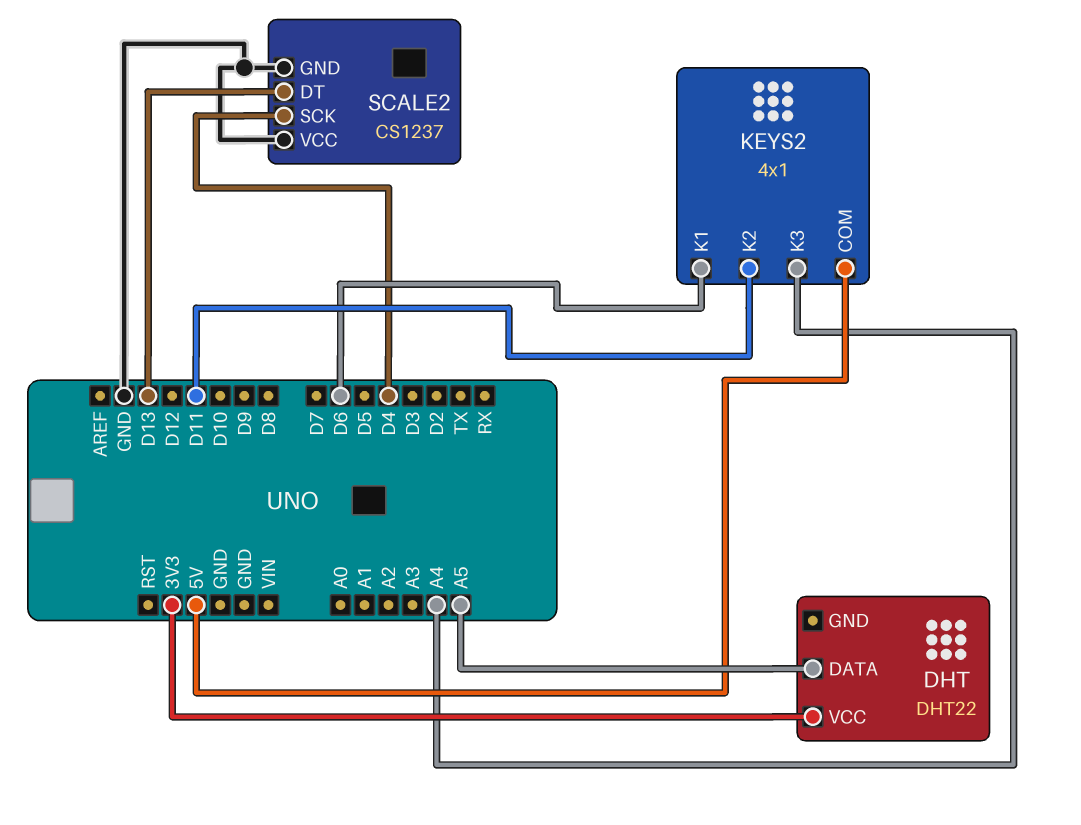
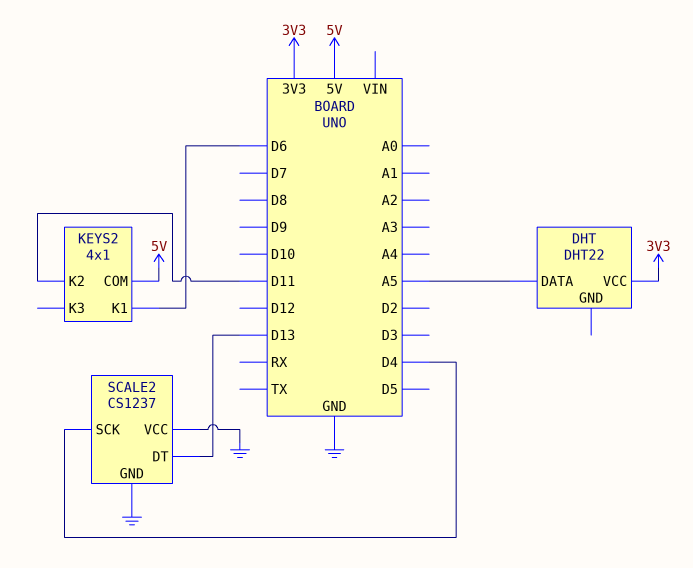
KEYS2 pin K3: A4 -> none

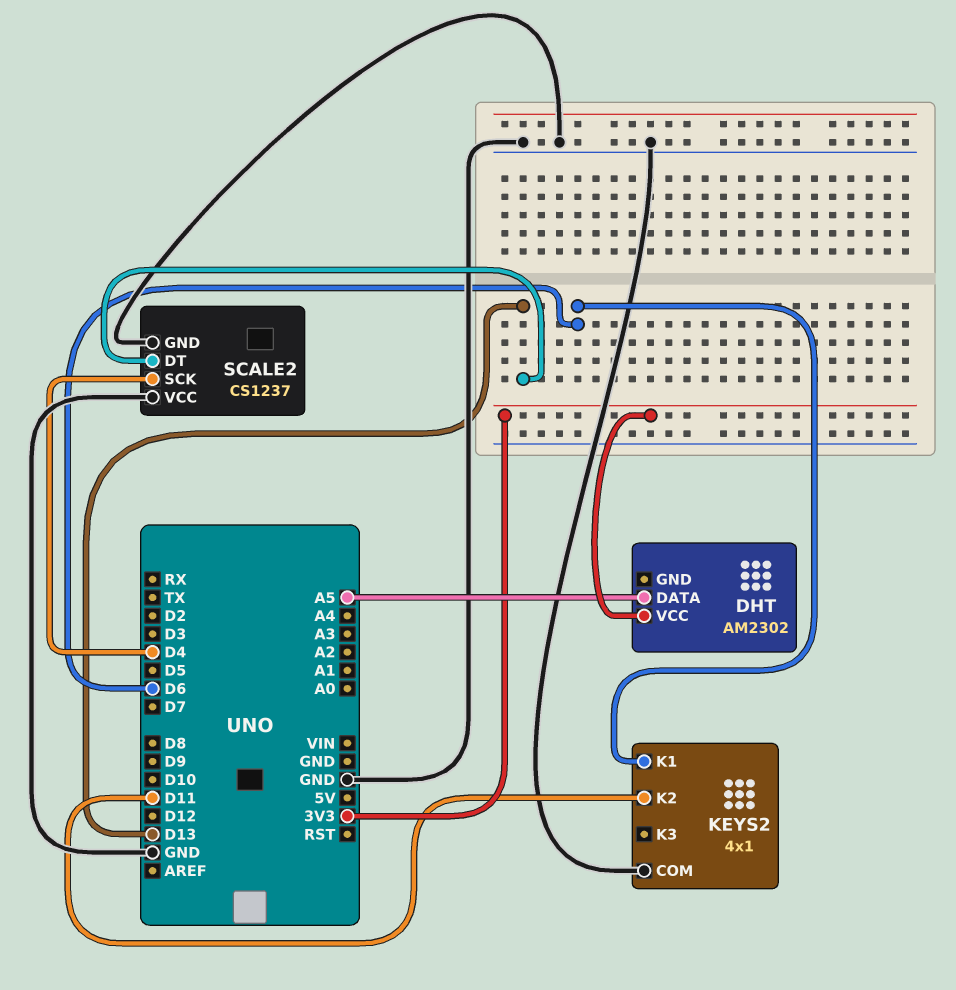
DHT: DHT22 -> AM2302
KEYS2 pin COM: 5V -> GND

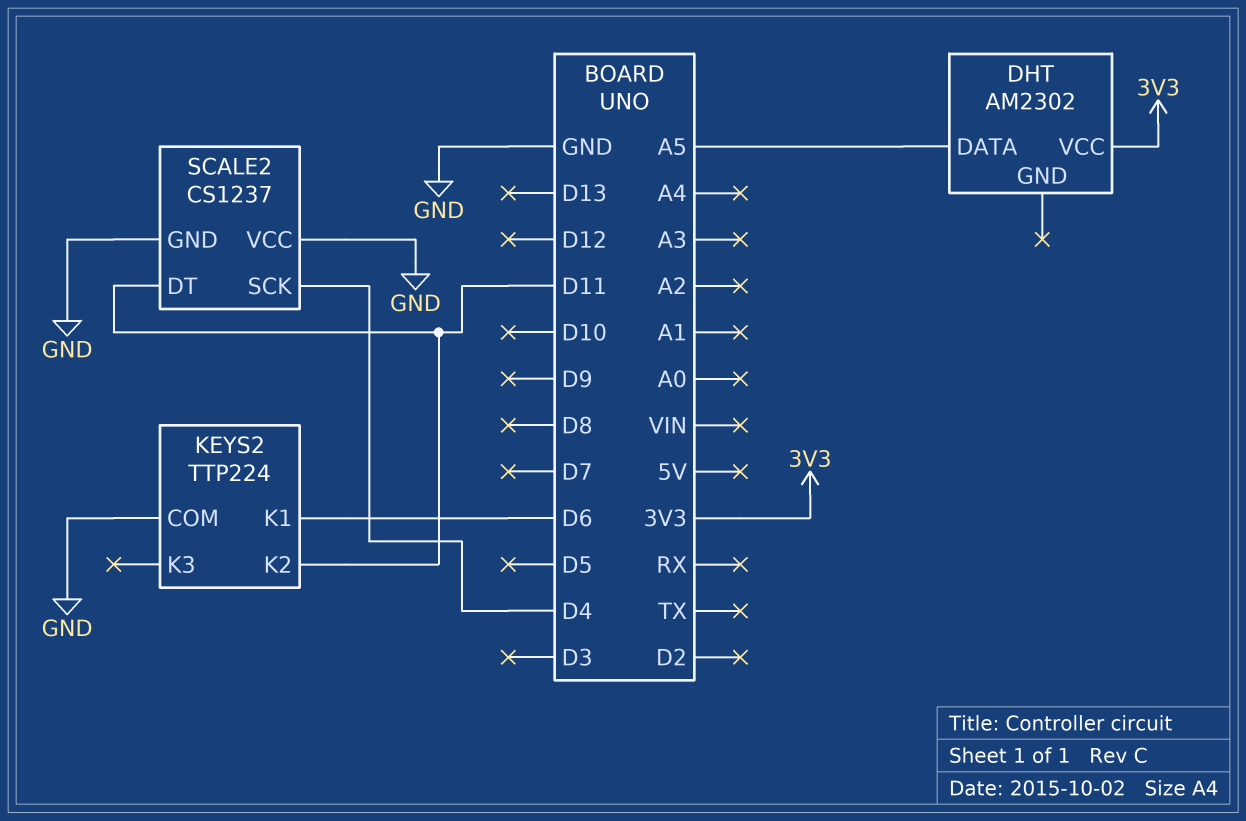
KEYS2: 4x1 -> TTP224
SCALE2 pin DT: D13 -> D11

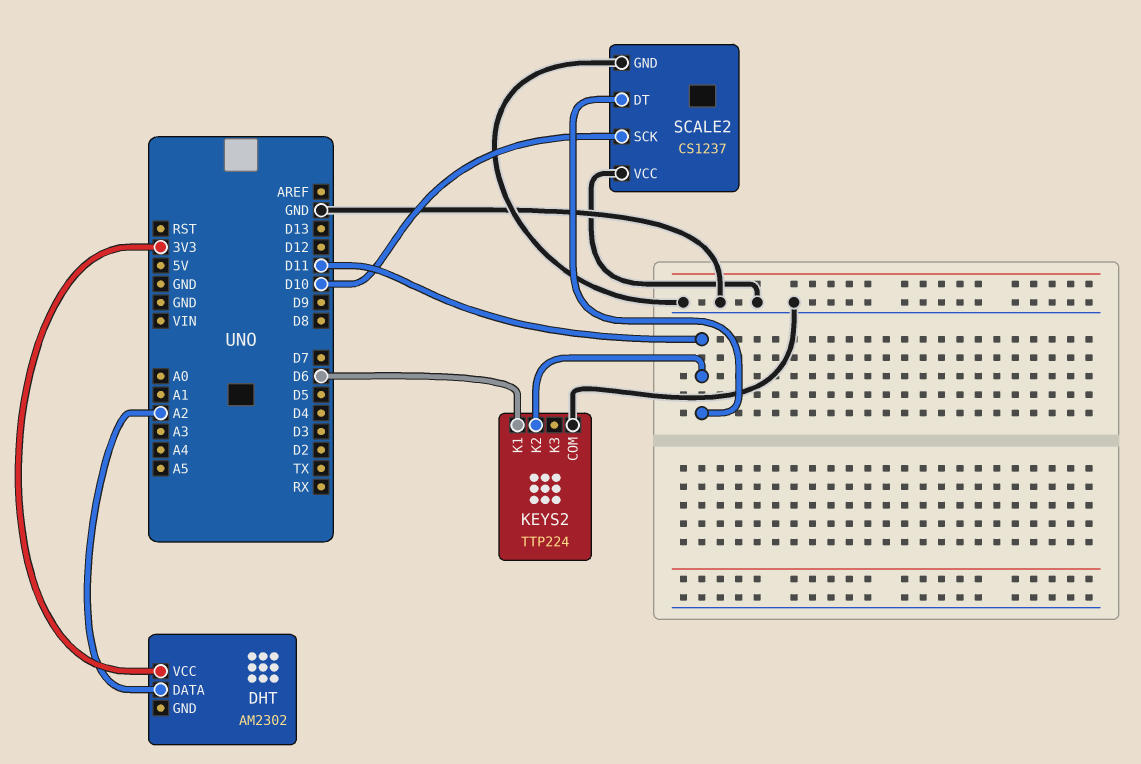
DHT pin DATA: A5 -> A2
SCALE2 pin SCK: D4 -> D10

